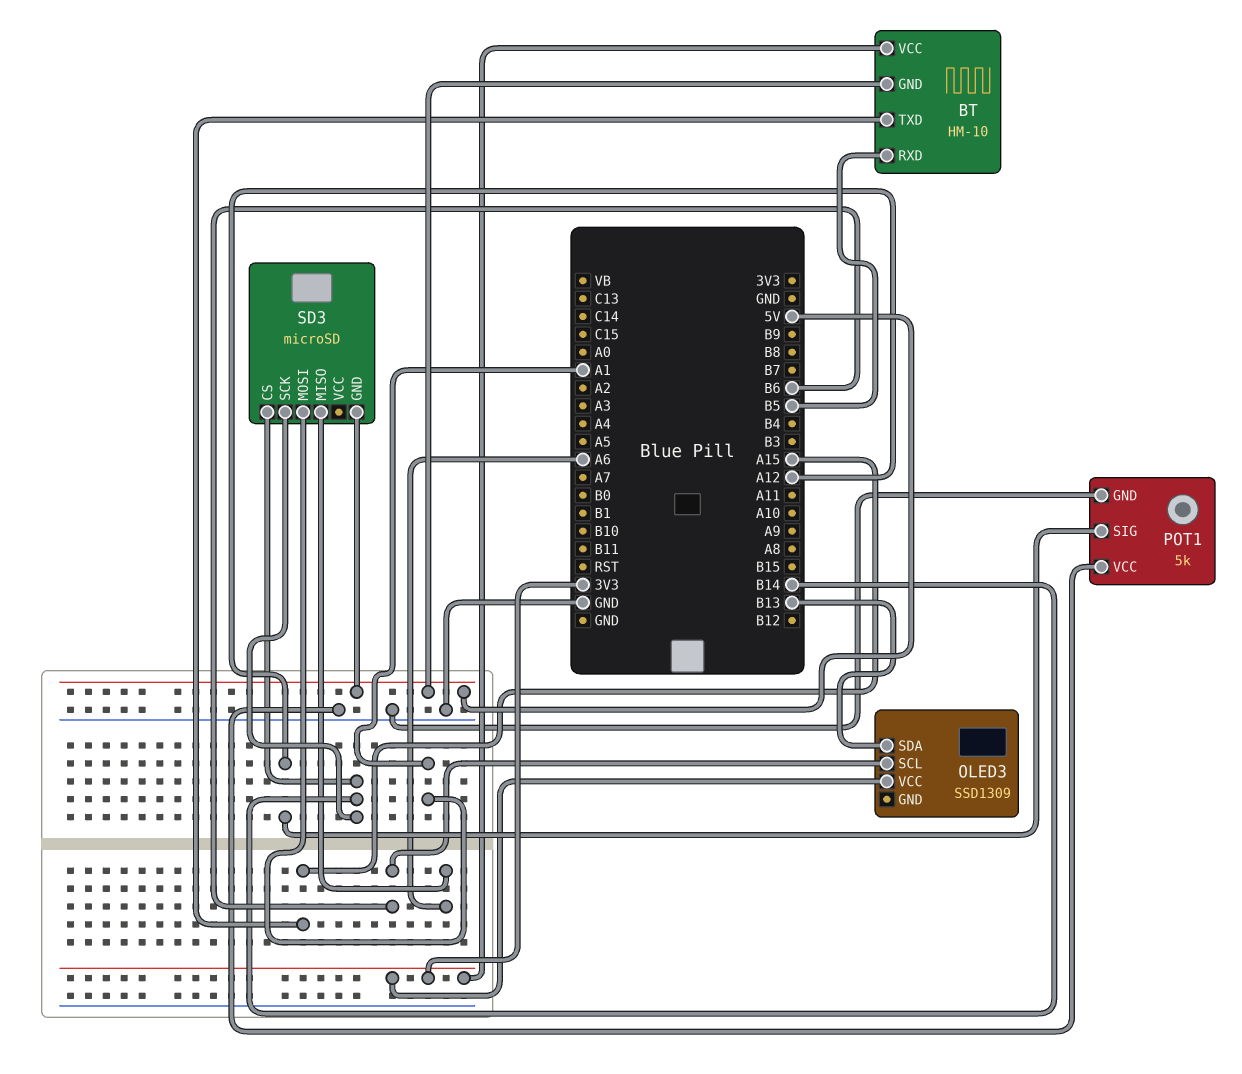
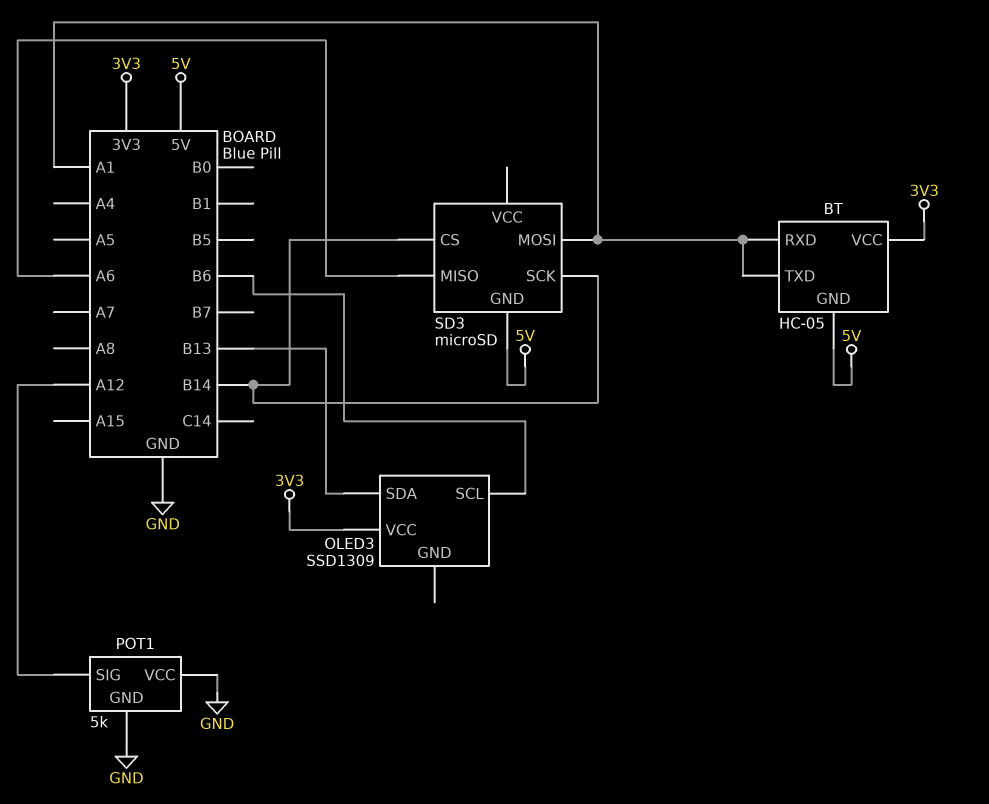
BT: HM-10 -> HC-05
BT pin RXD: B5 -> A1
BT pin TXD: A15 -> A1

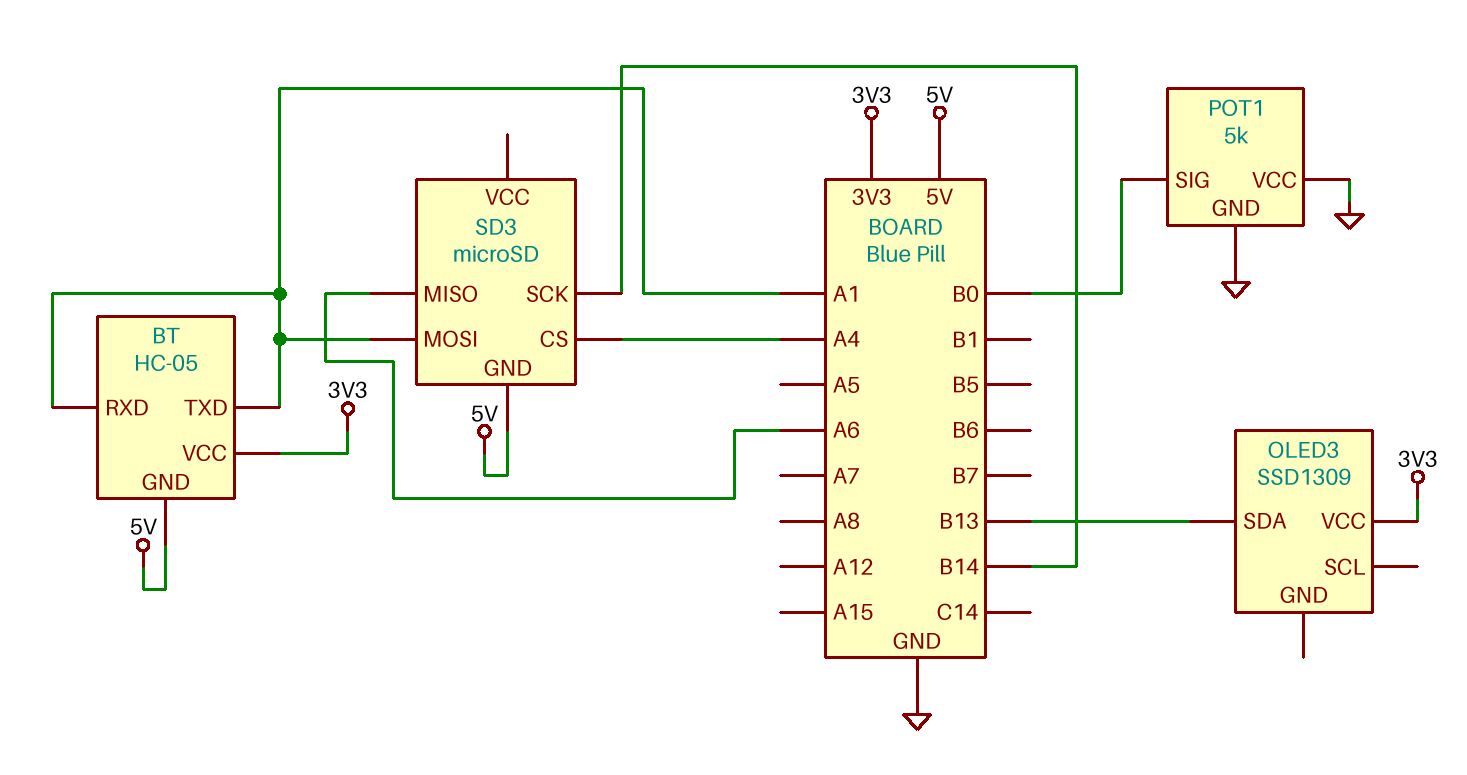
OLED3 pin SCL: B6 -> none
POT1 pin SIG: A12 -> B0
SD3 pin CS: B14 -> A4

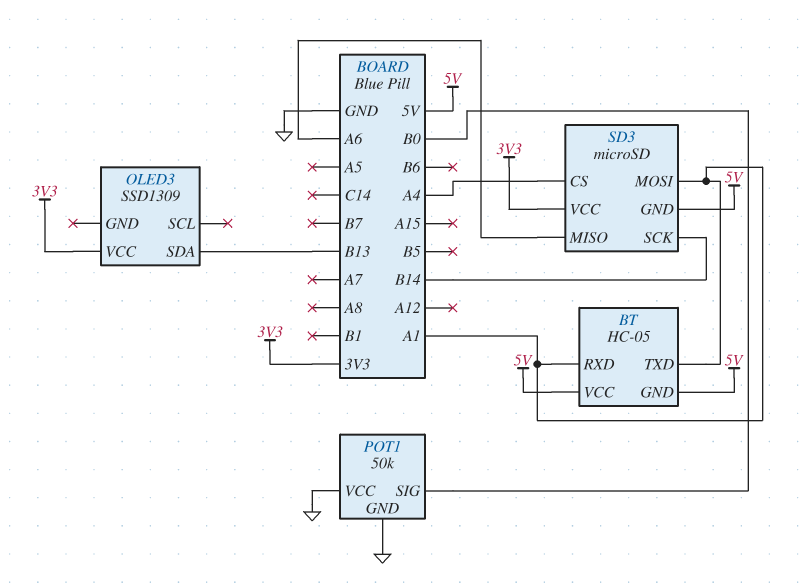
BT pin VCC: 3V3 -> 5V
POT1: 5k -> 50k
SD3 pin VCC: none -> 3V3

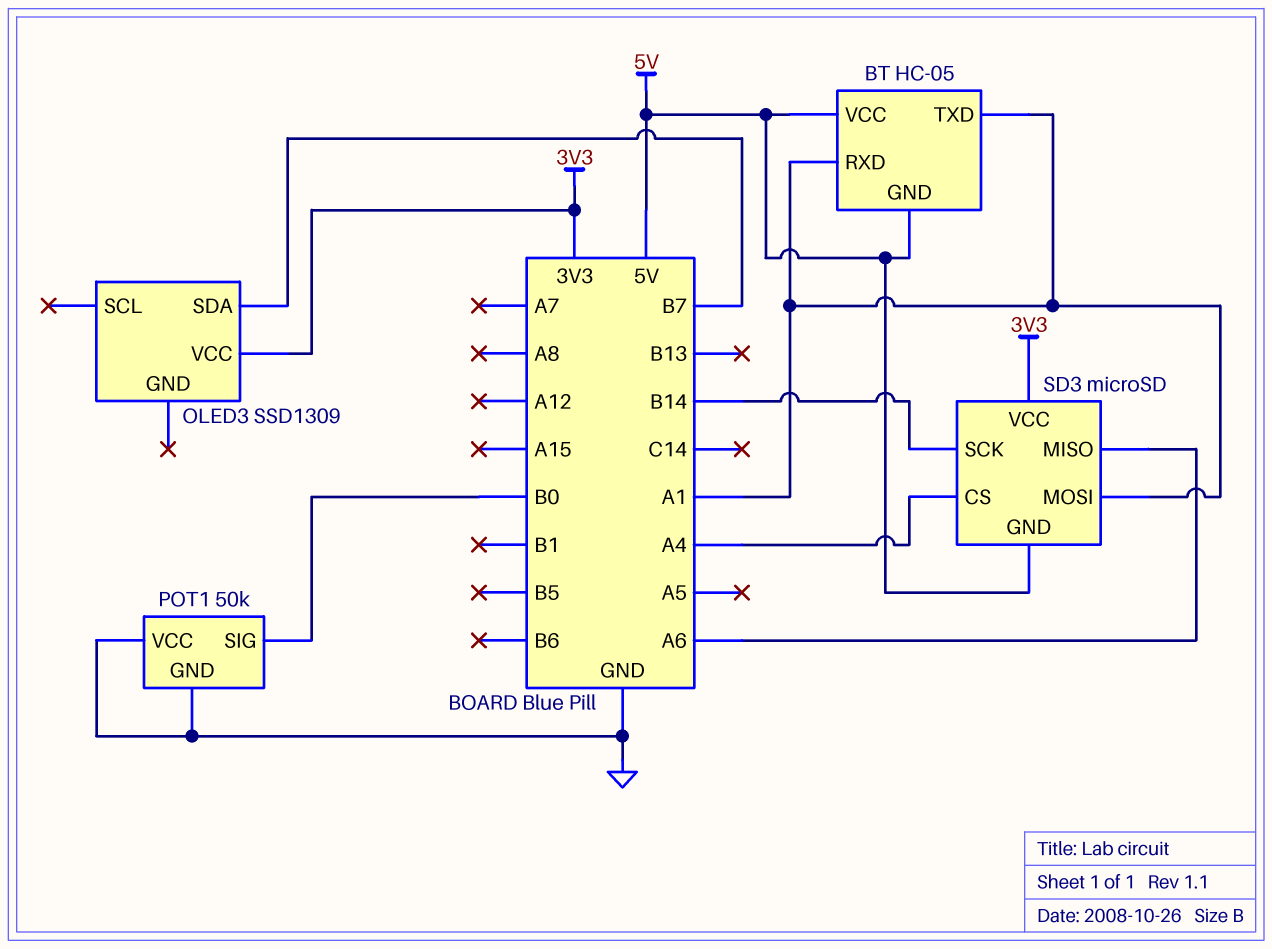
OLED3 pin SDA: B13 -> B7

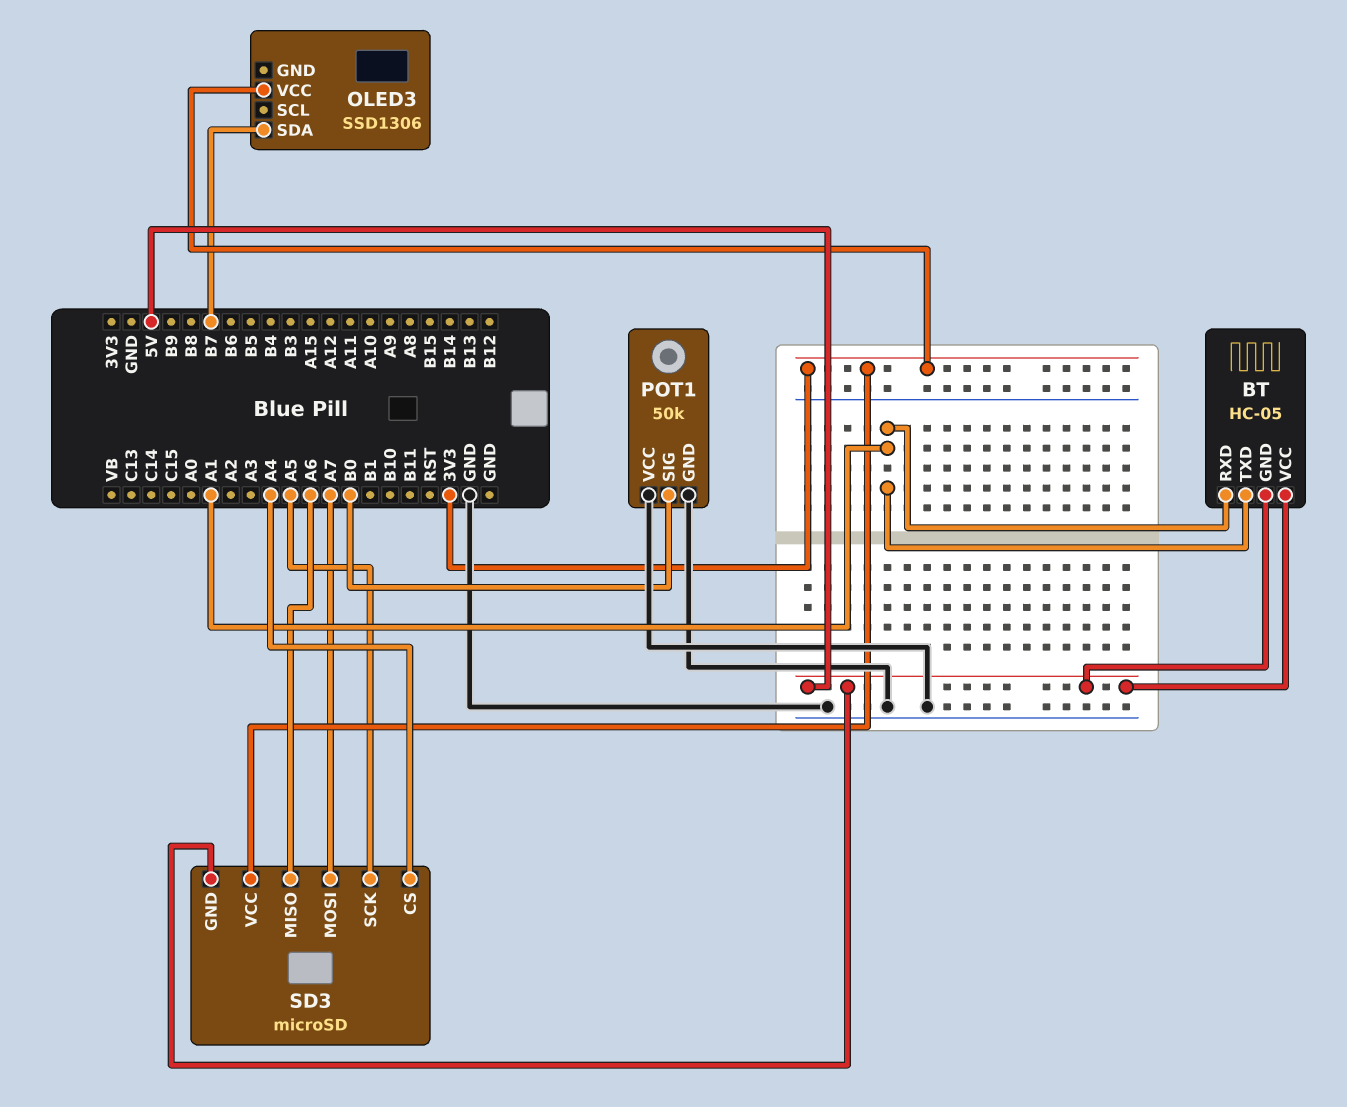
OLED3: SSD1309 -> SSD1306
SD3 pin MOSI: A1 -> A7
SD3 pin SCK: B14 -> A5

